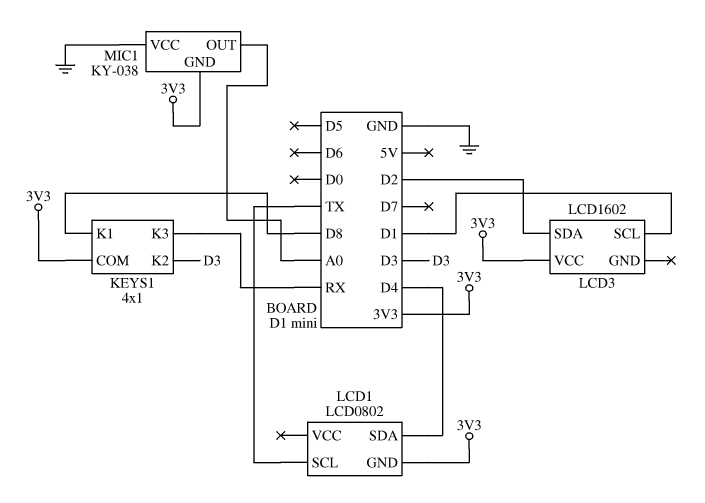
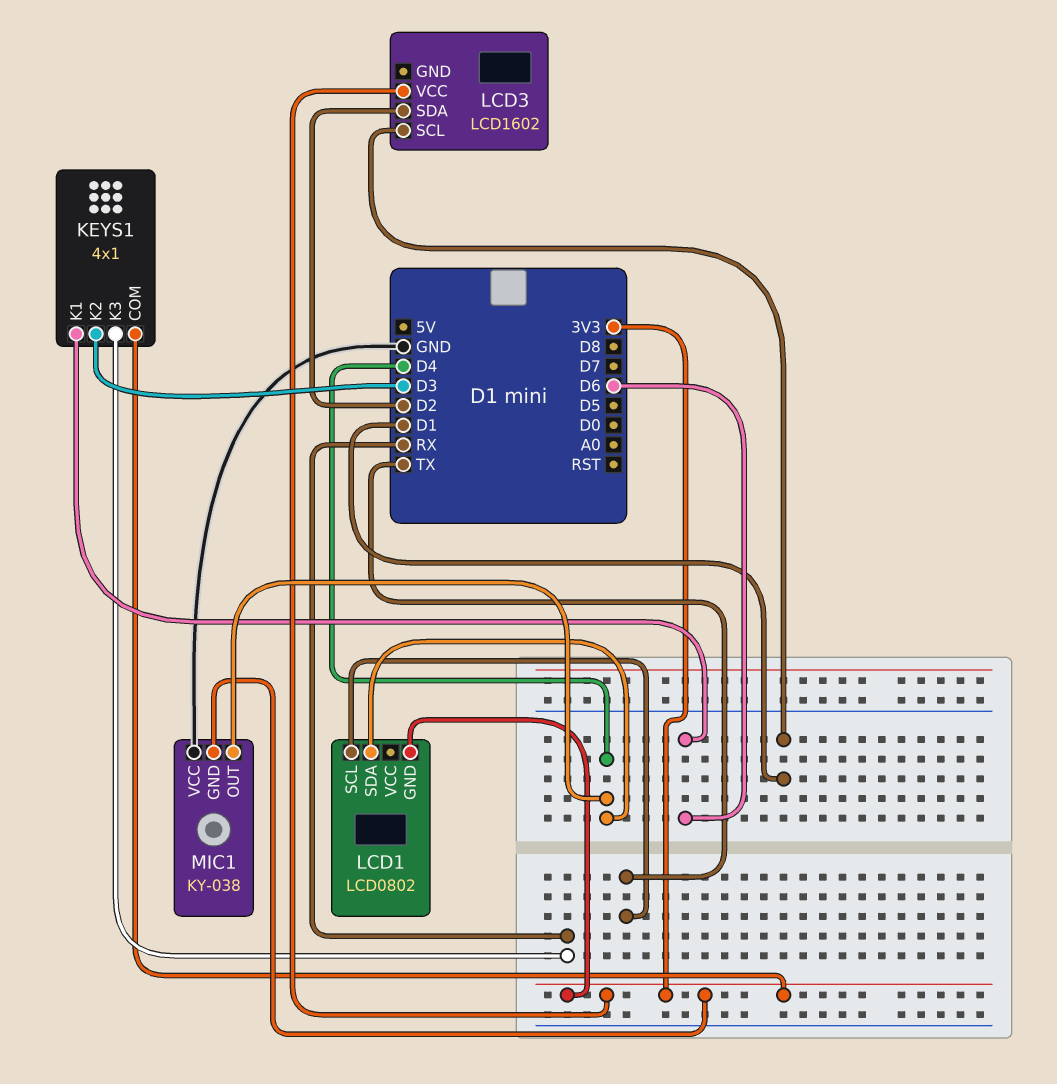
KEYS1 pin K1: D8 -> D6
MIC1 pin OUT: A0 -> D4

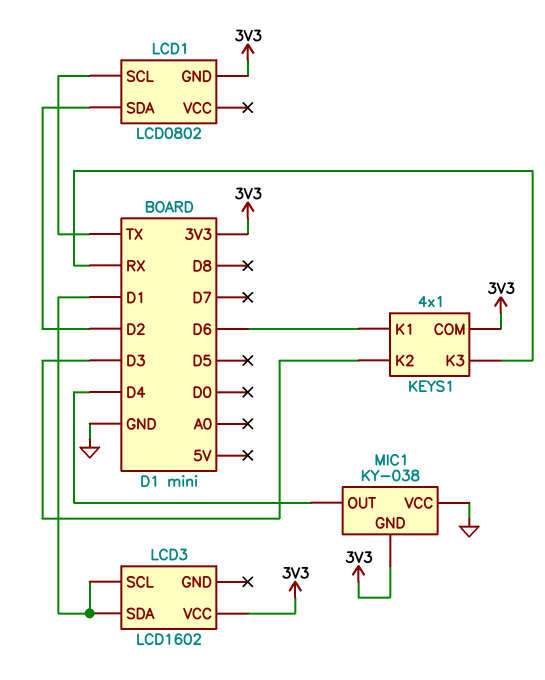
LCD1 pin SDA: D4 -> D2
LCD3 pin SDA: D2 -> D1

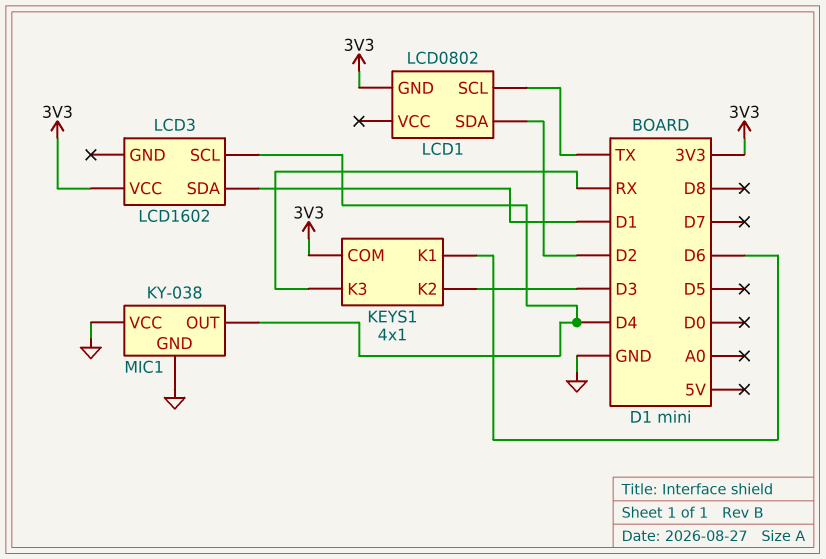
LCD3 pin SCL: D1 -> D4
MIC1 pin GND: 3V3 -> GND

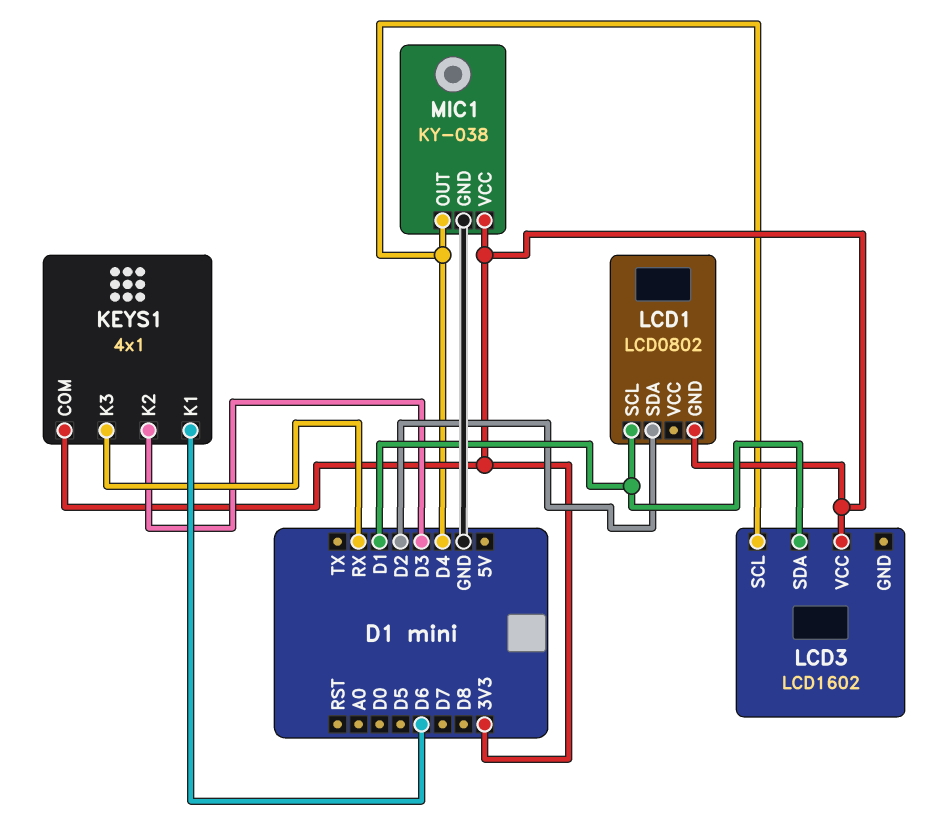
LCD1 pin SCL: TX -> D1
MIC1 pin VCC: GND -> 3V3

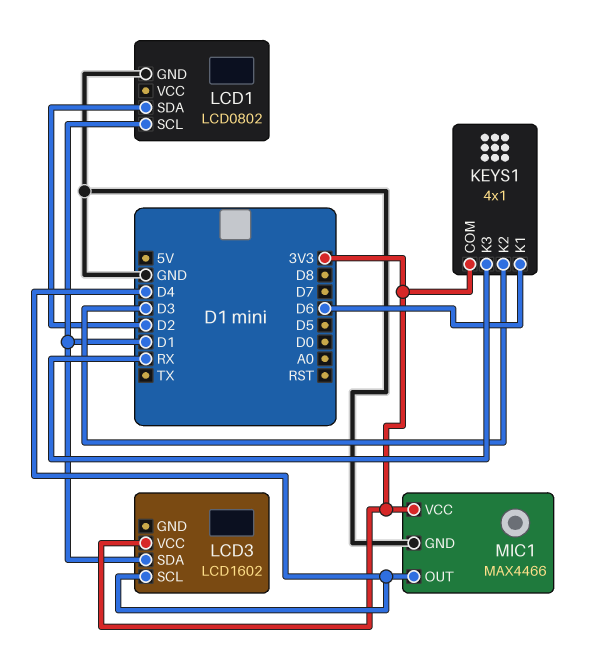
LCD1 pin GND: 3V3 -> GND
MIC1: KY-038 -> MAX4466

